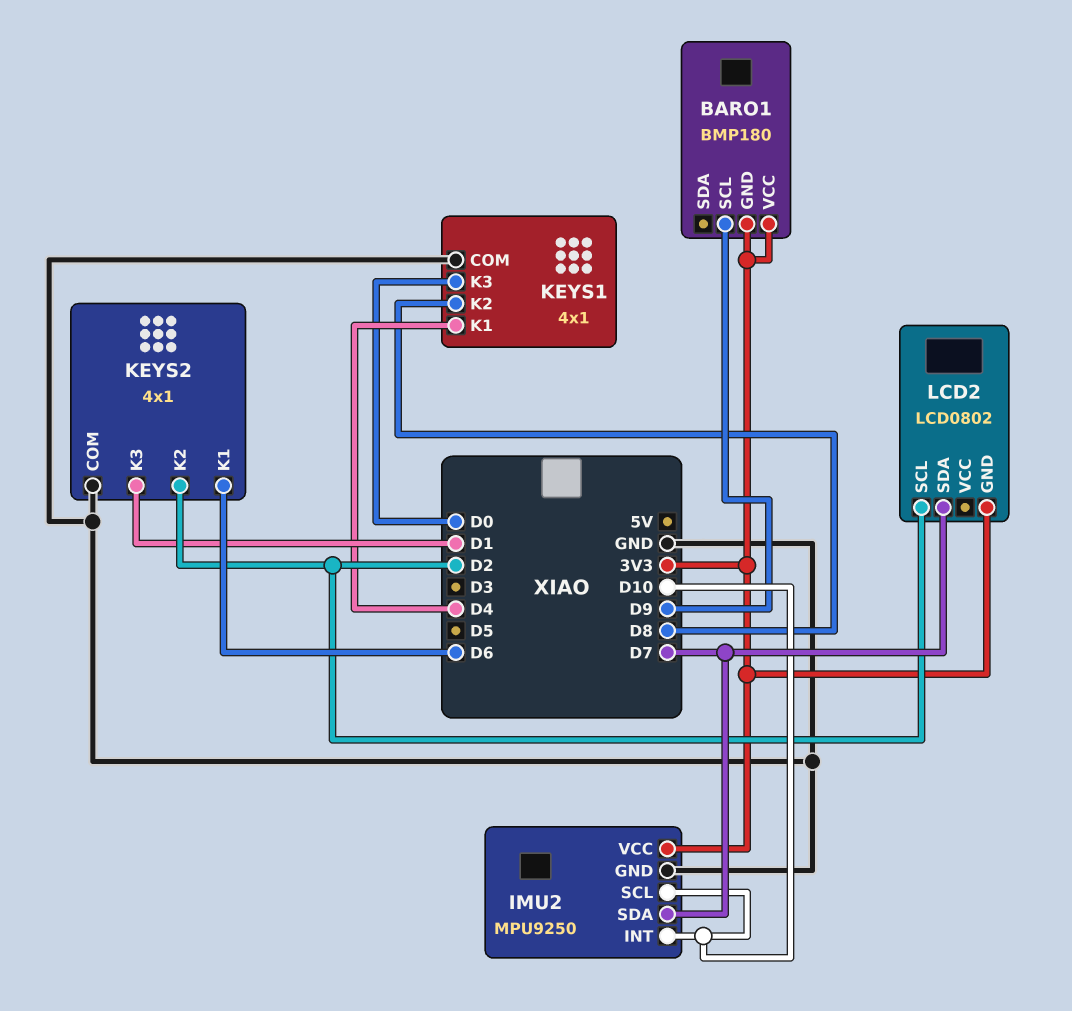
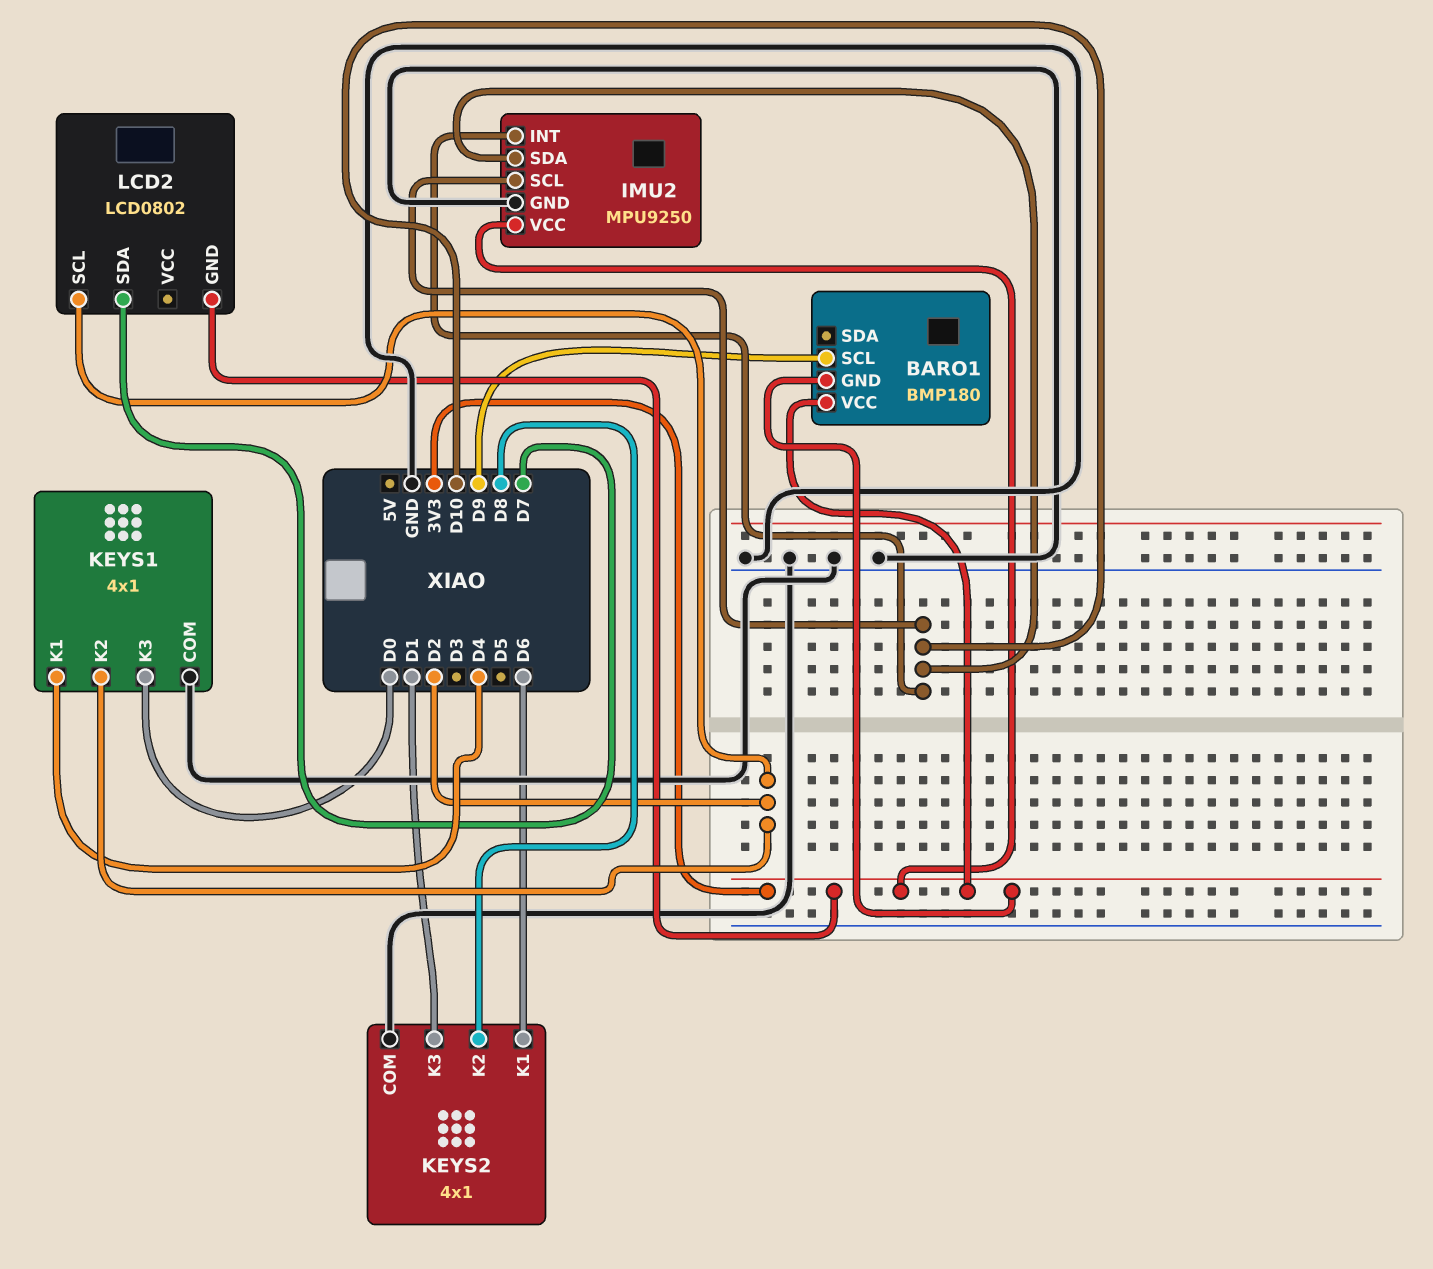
IMU2 pin SDA: D7 -> D10
KEYS1 pin K2: D8 -> D2
KEYS2 pin K2: D2 -> D8

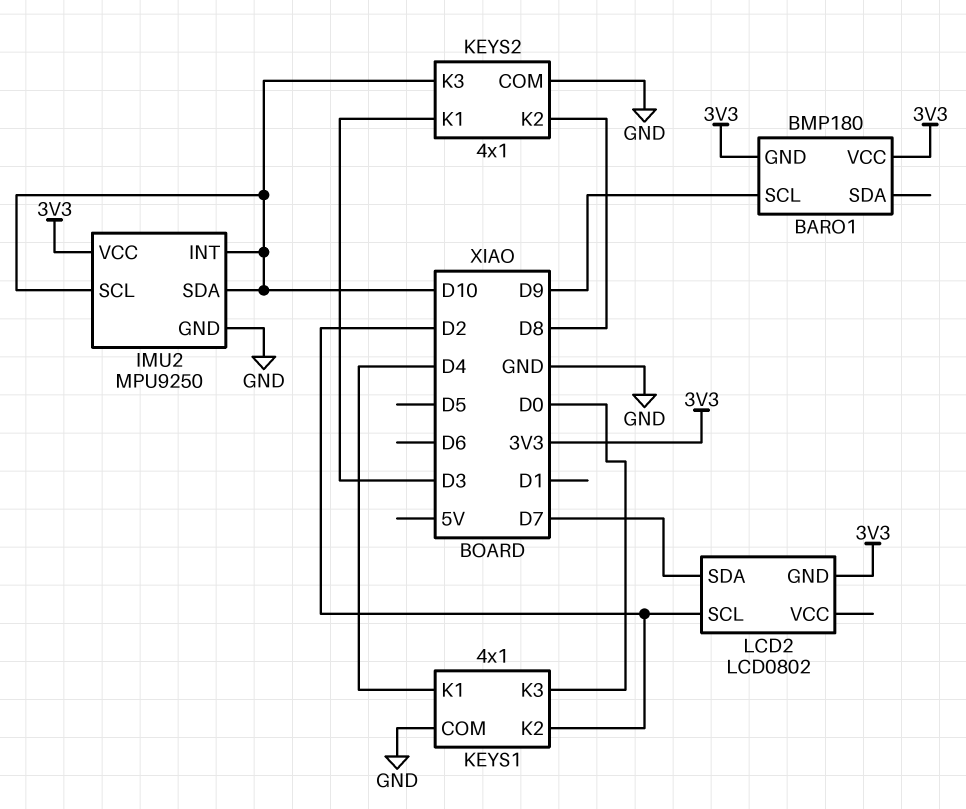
KEYS2 pin K1: D6 -> D3
KEYS2 pin K3: D1 -> D10

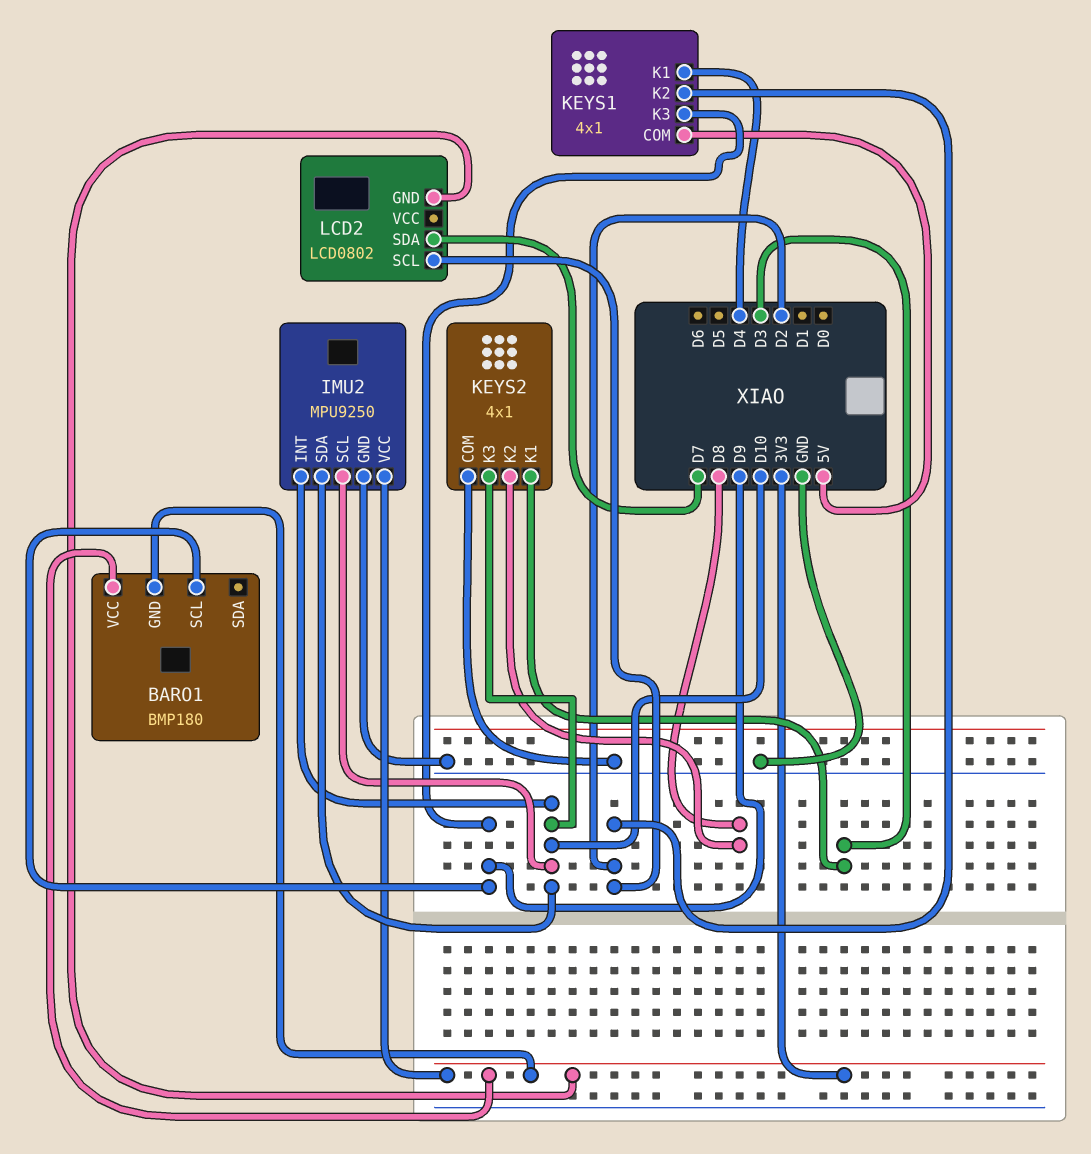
KEYS1 pin COM: GND -> 5V
KEYS1 pin K3: D0 -> D9

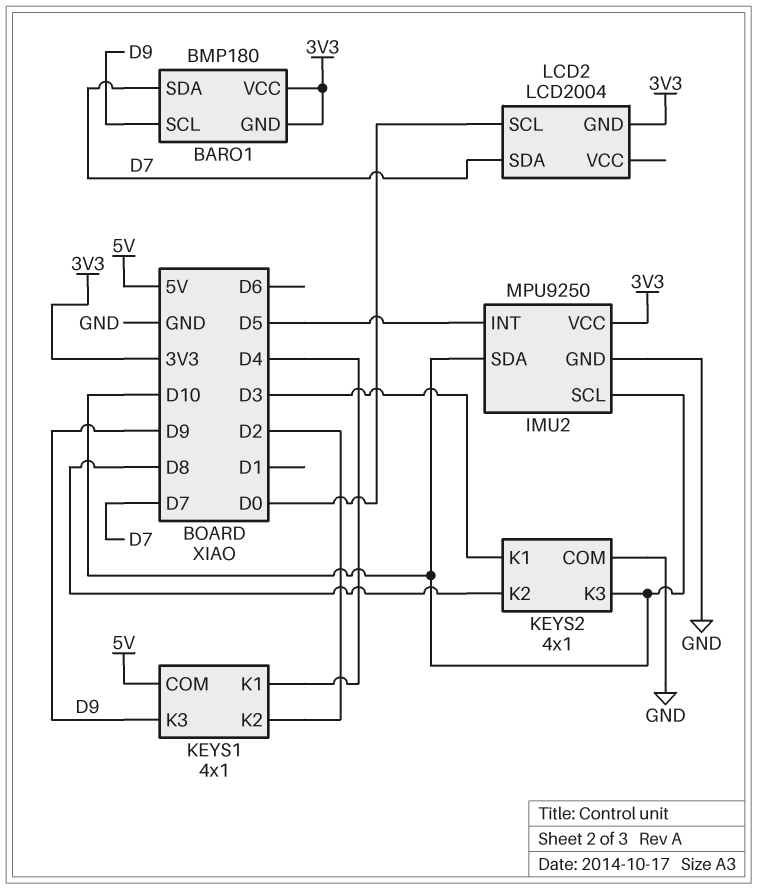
BARO1 pin SDA: none -> D7
IMU2 pin INT: D10 -> D5
LCD2: LCD0802 -> LCD2004
LCD2 pin SCL: D2 -> D0

